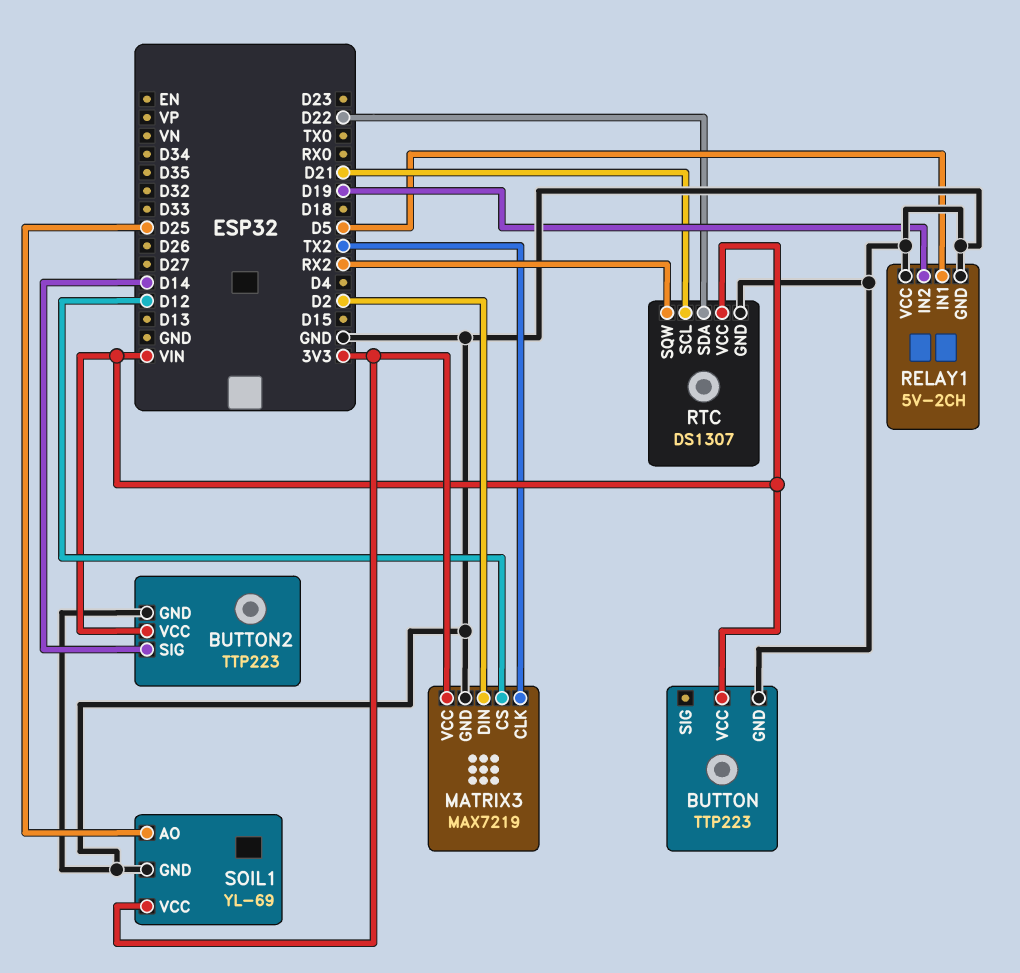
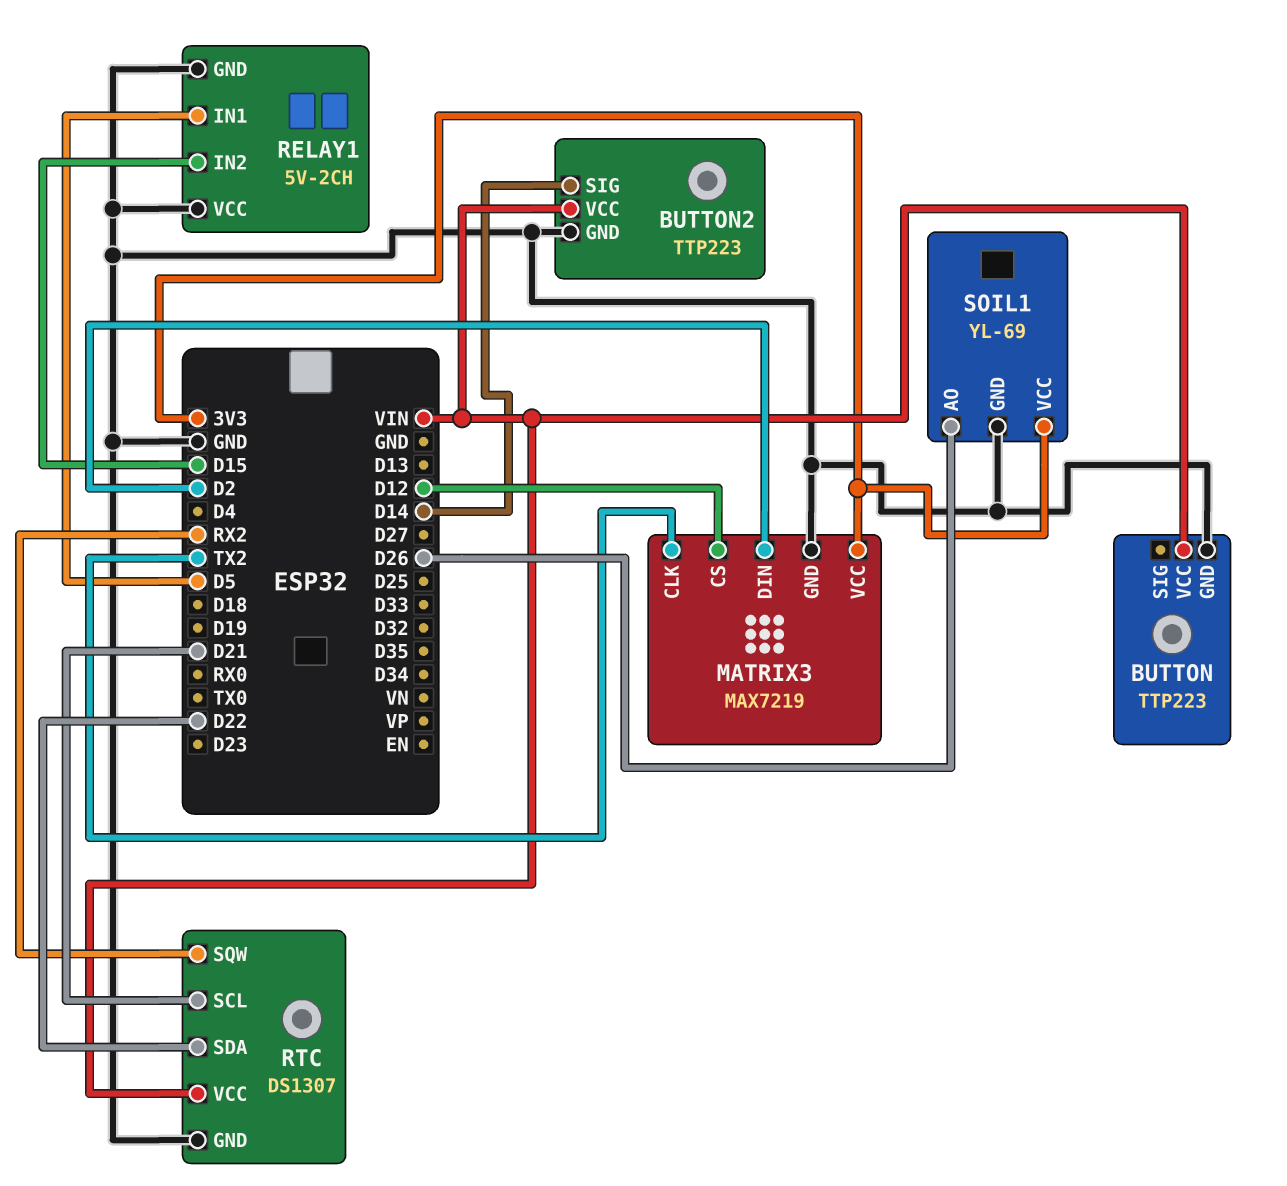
RELAY1 pin IN2: D19 -> D15
SOIL1 pin AO: D25 -> D26

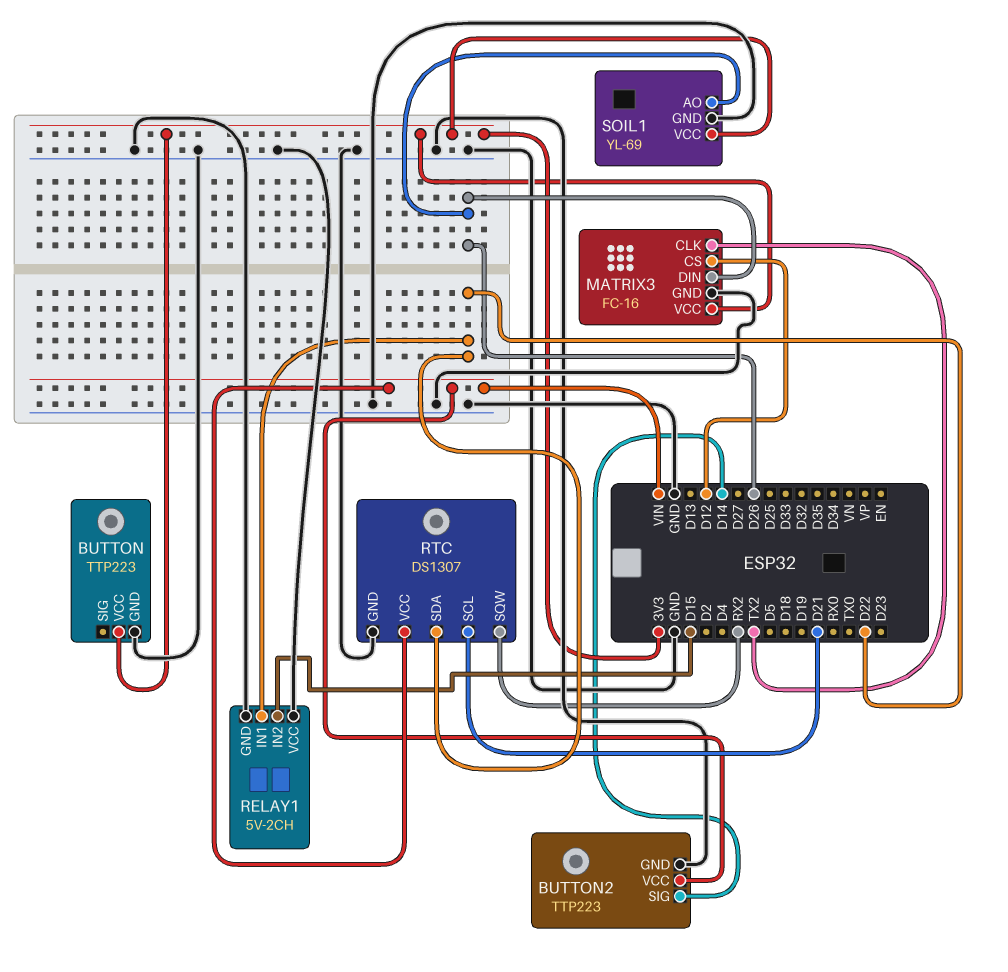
BUTTON pin VCC: VIN -> 3V3
MATRIX3: MAX7219 -> FC-16
MATRIX3 pin DIN: D2 -> D26
RELAY1 pin IN1: D5 -> D22

